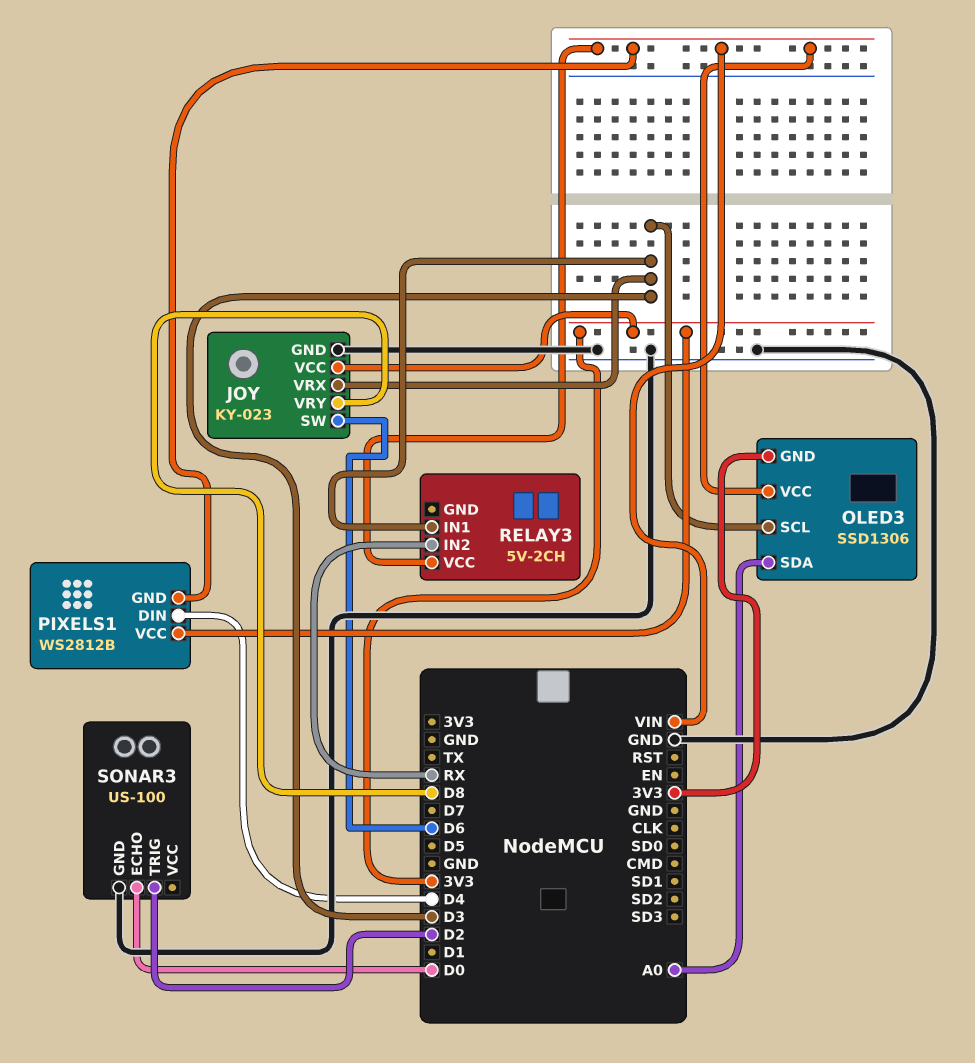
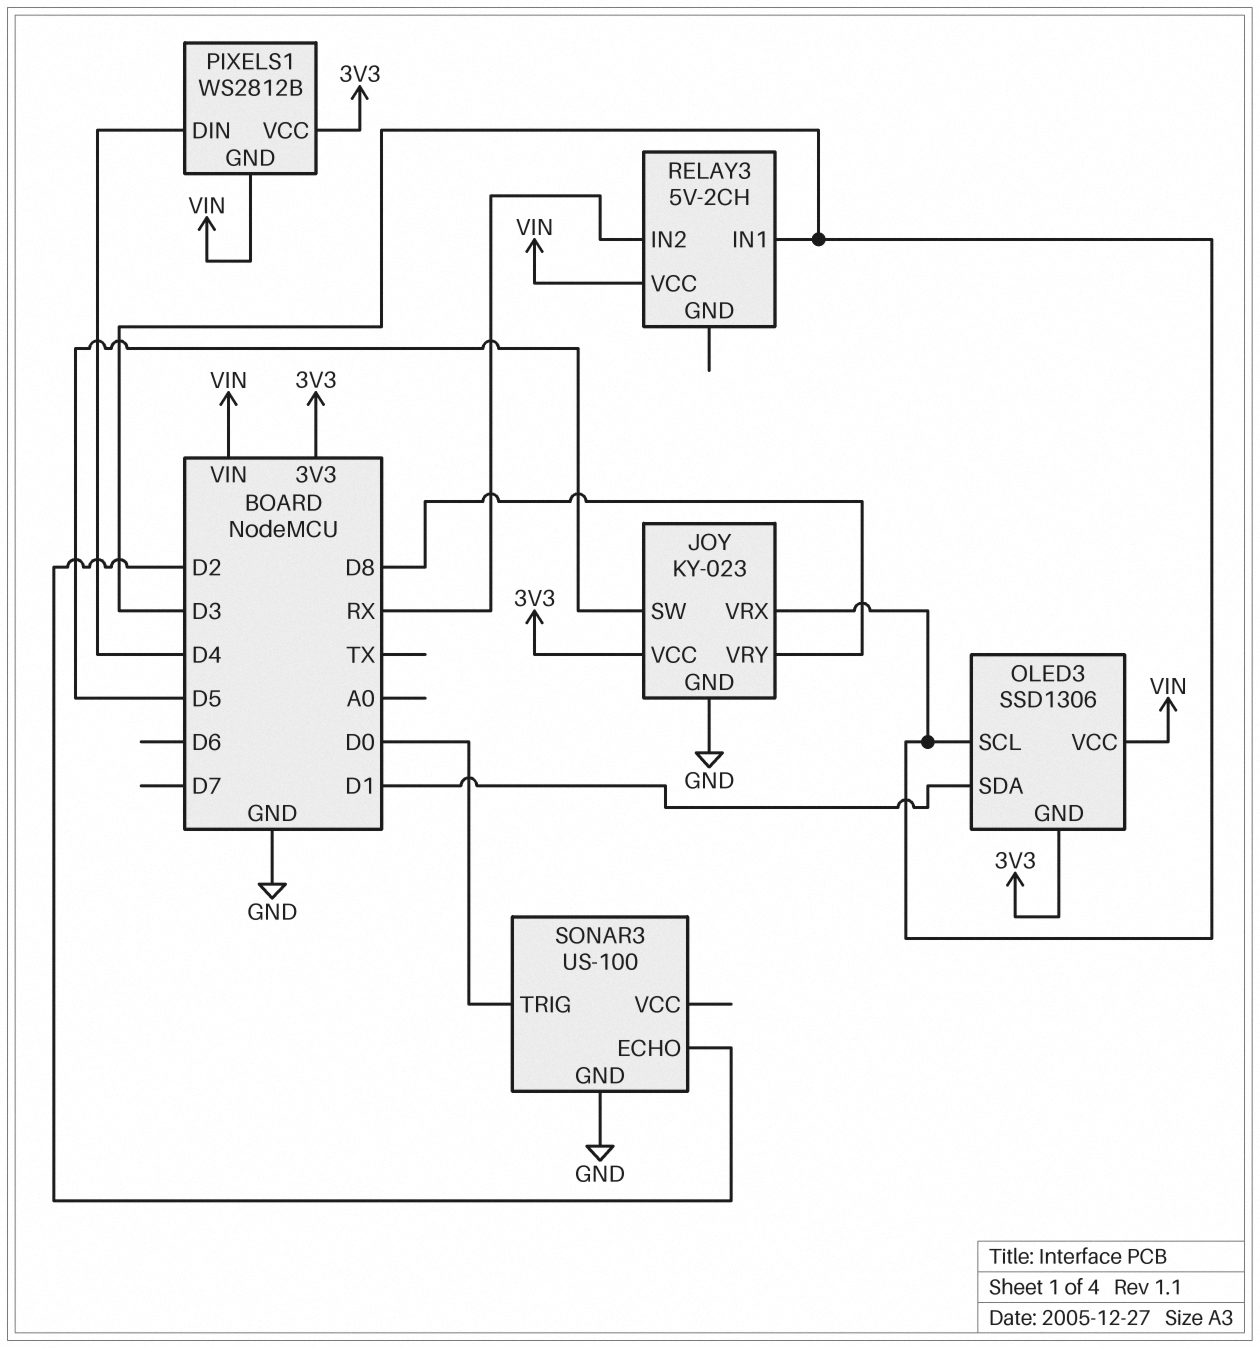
JOY pin SW: D6 -> D5
OLED3 pin SDA: A0 -> D1
SONAR3 pin ECHO: D0 -> D2
SONAR3 pin TRIG: D2 -> D0

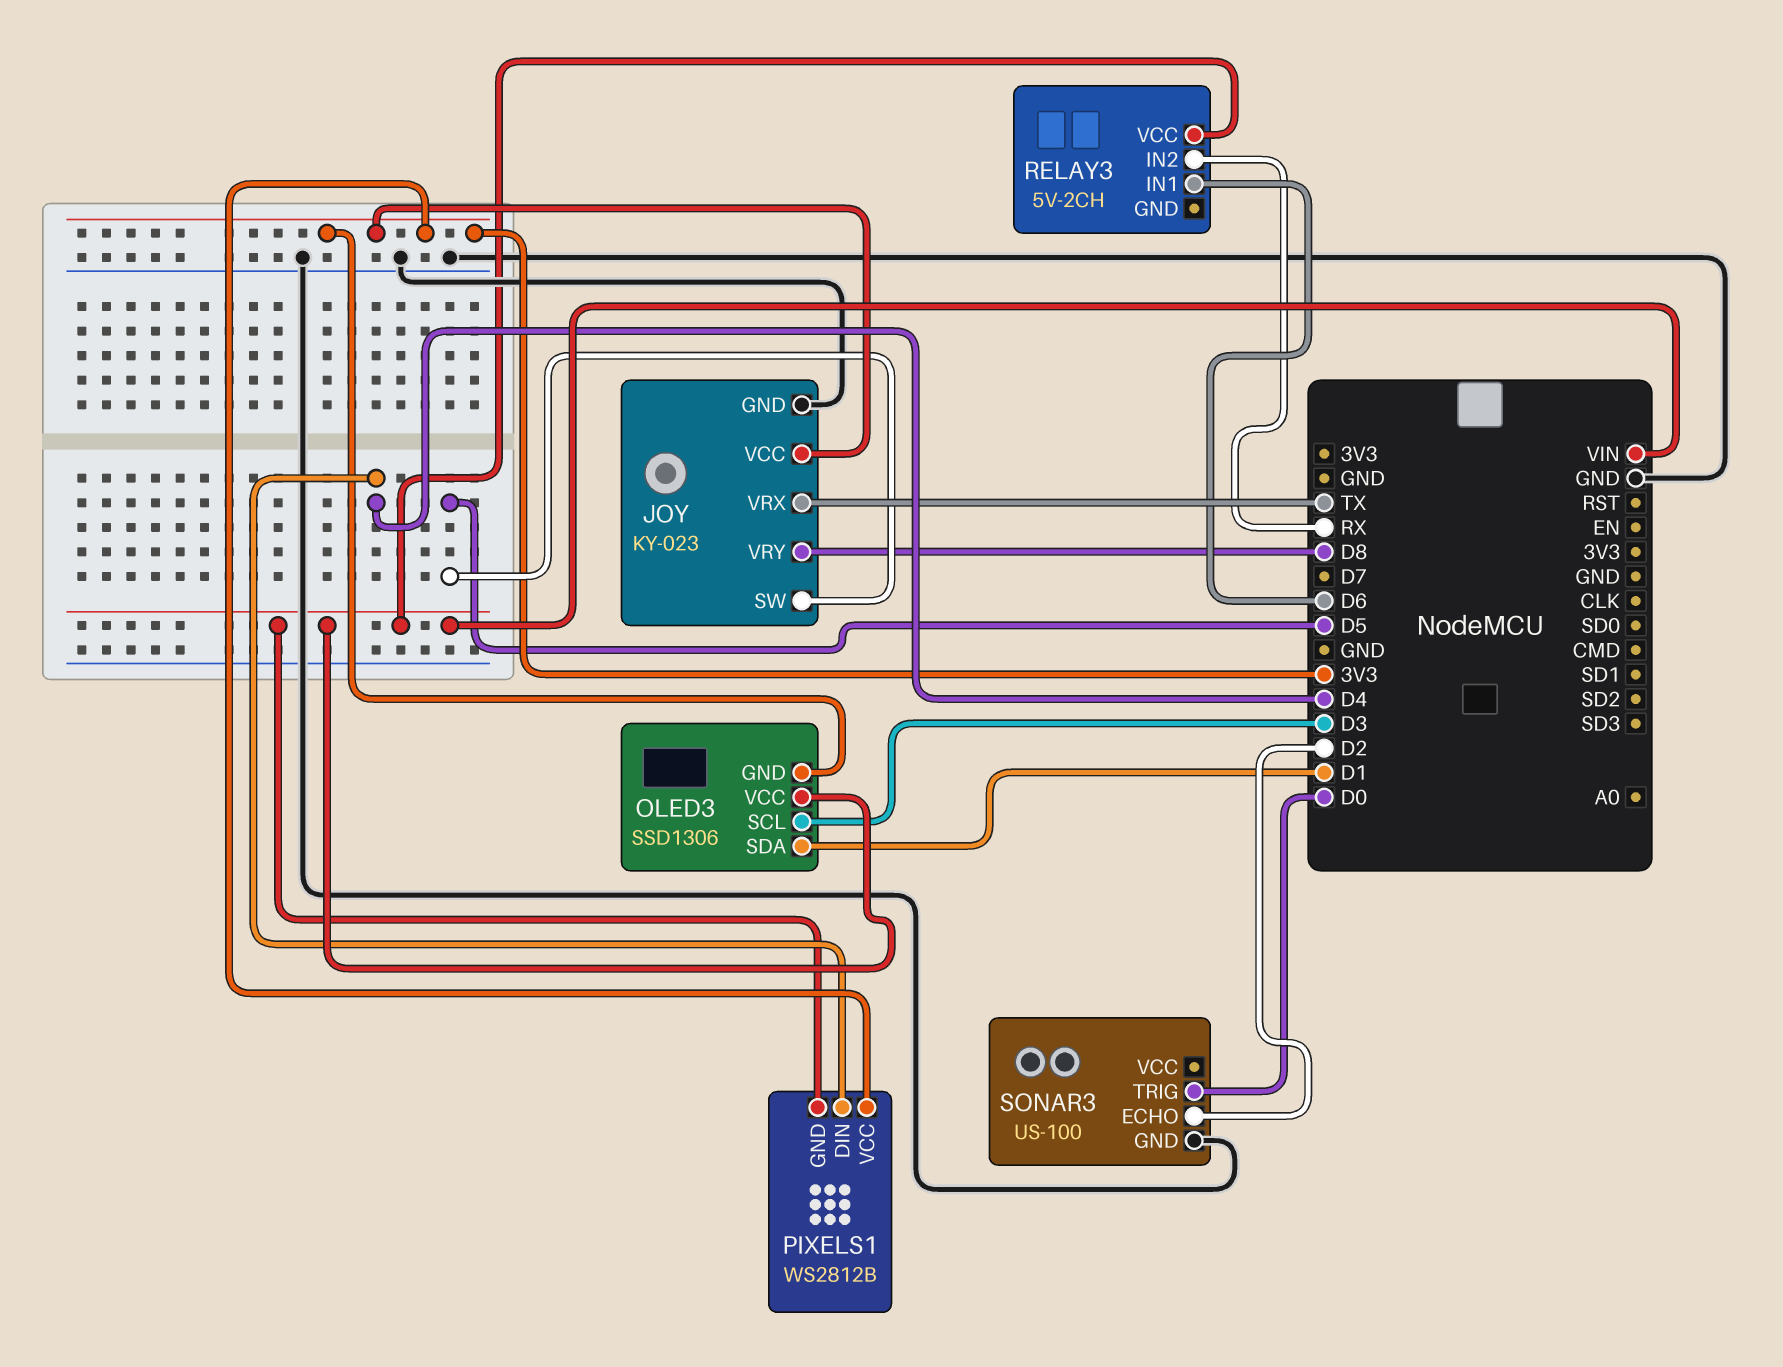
JOY pin VRX: D3 -> TX
RELAY3 pin IN1: D3 -> D6

